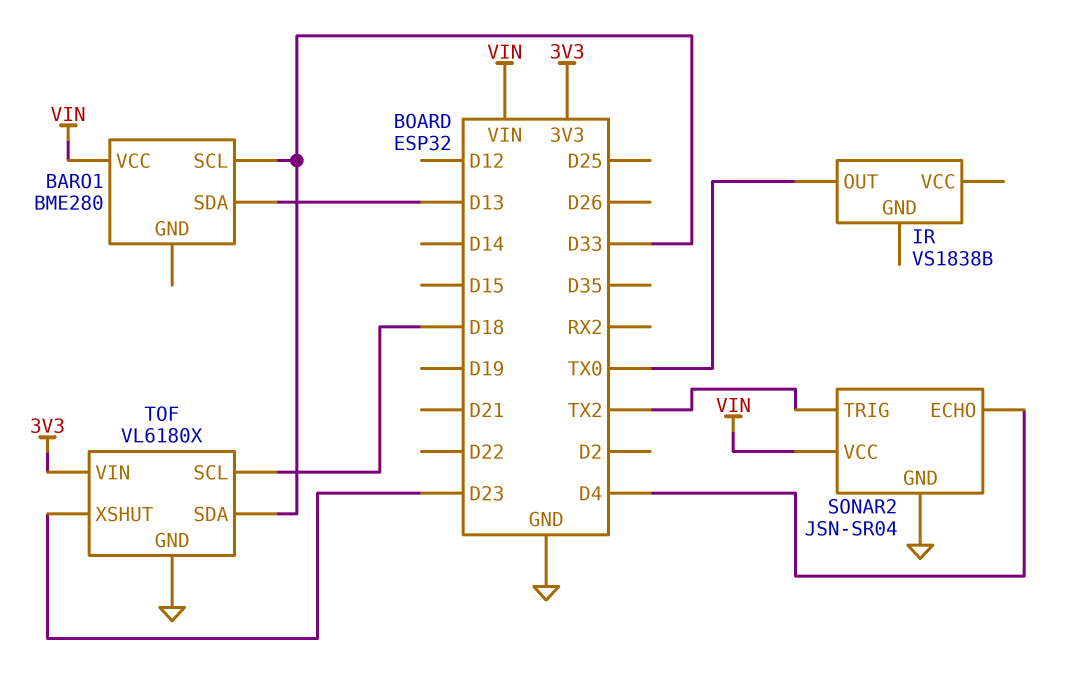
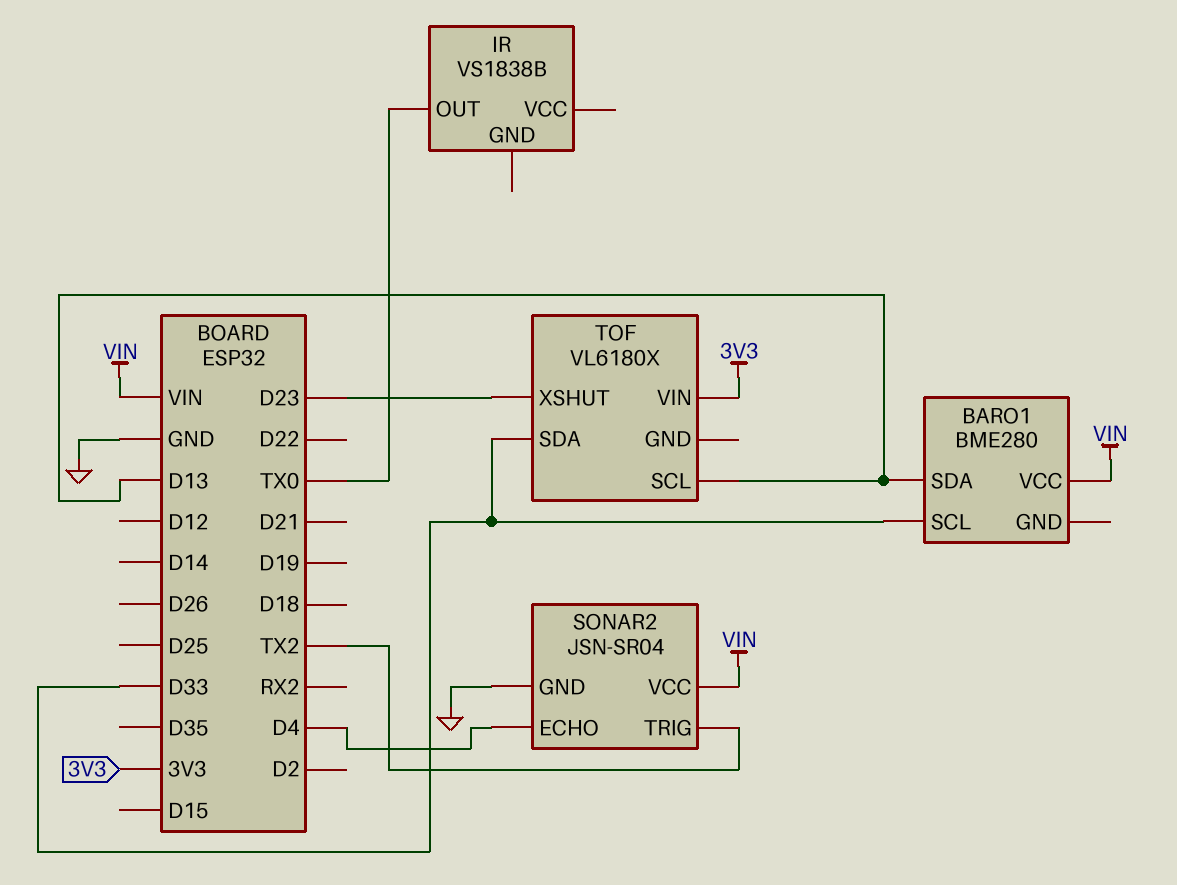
TOF pin GND: GND -> none
TOF pin SCL: D18 -> D13

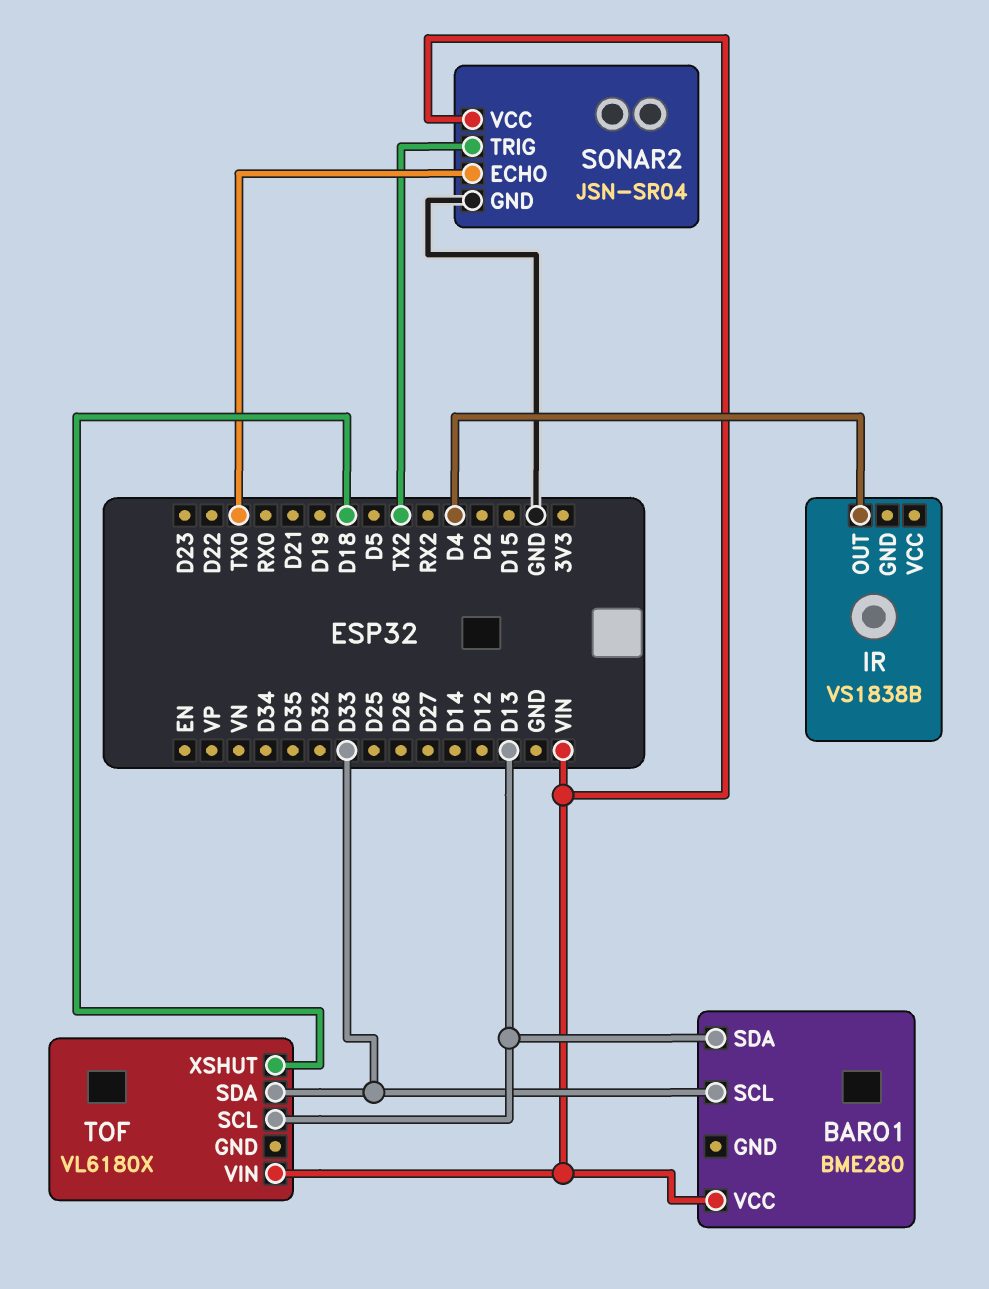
IR pin OUT: TX0 -> D4
SONAR2 pin ECHO: D4 -> TX0
TOF pin VIN: 3V3 -> VIN
TOF pin XSHUT: D23 -> D18

